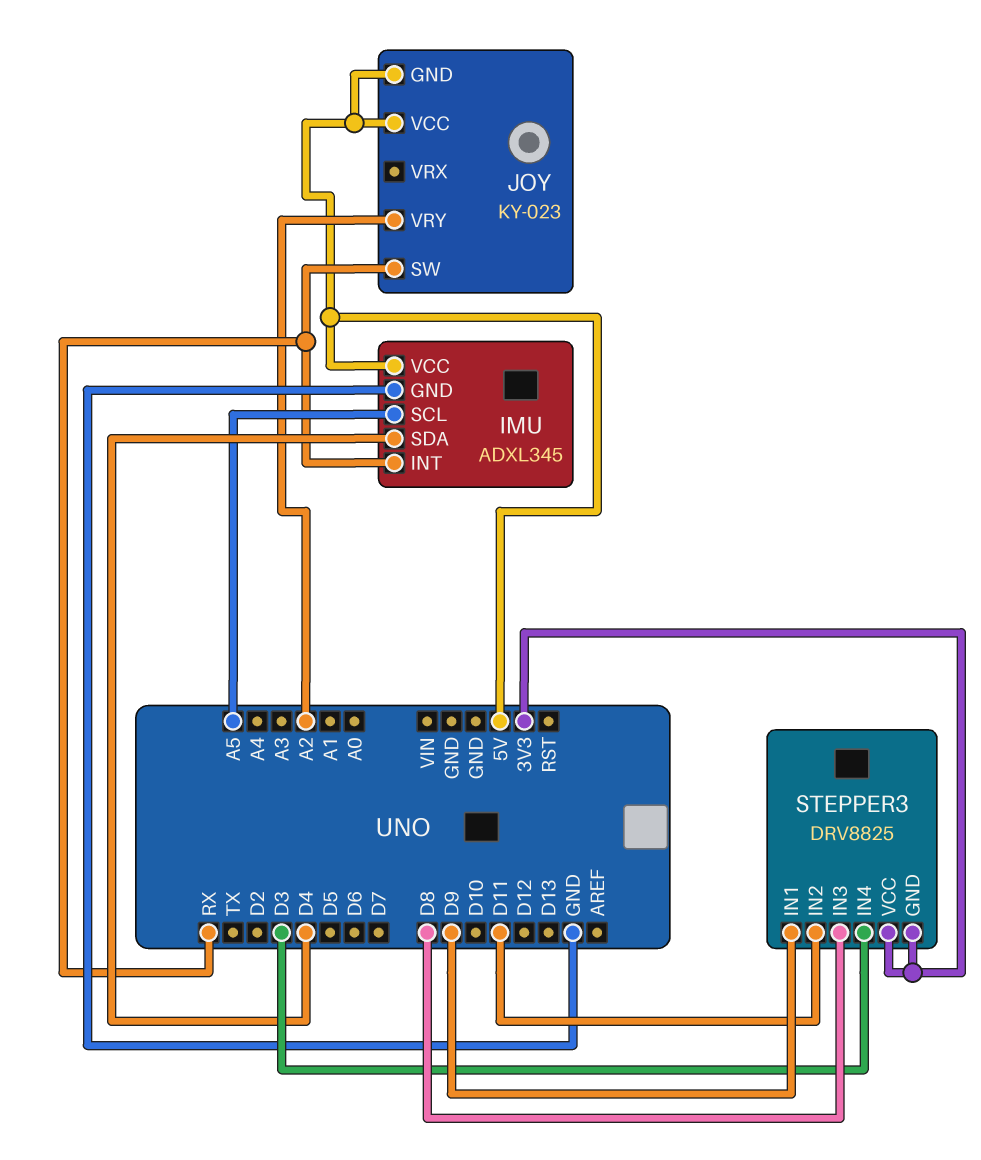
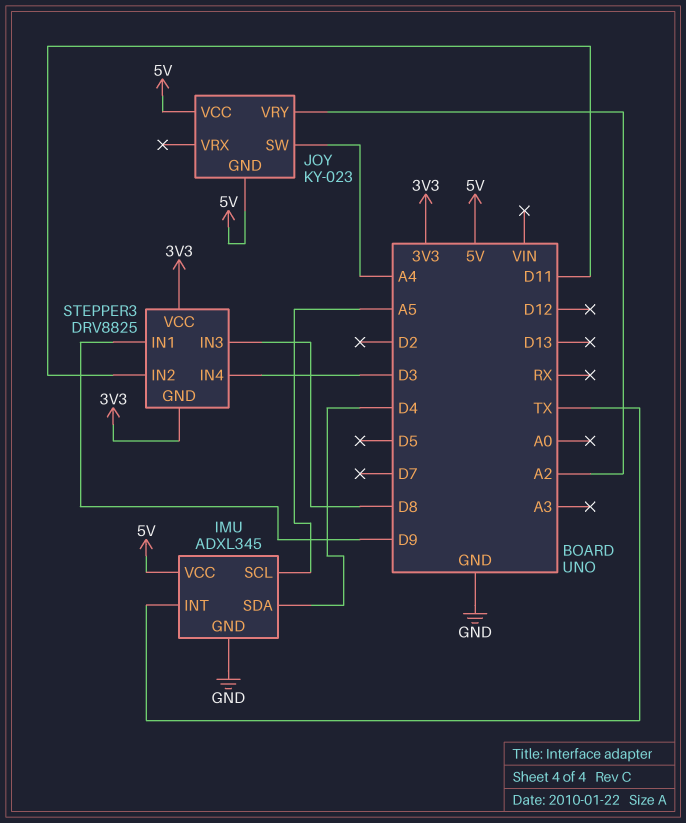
IMU pin INT: RX -> TX
JOY pin SW: RX -> A4

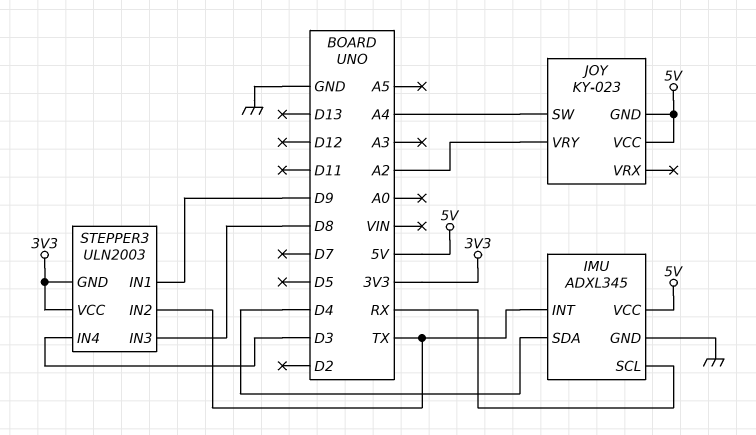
IMU pin SCL: A5 -> RX
STEPPER3: DRV8825 -> ULN2003
STEPPER3 pin IN2: D11 -> TX

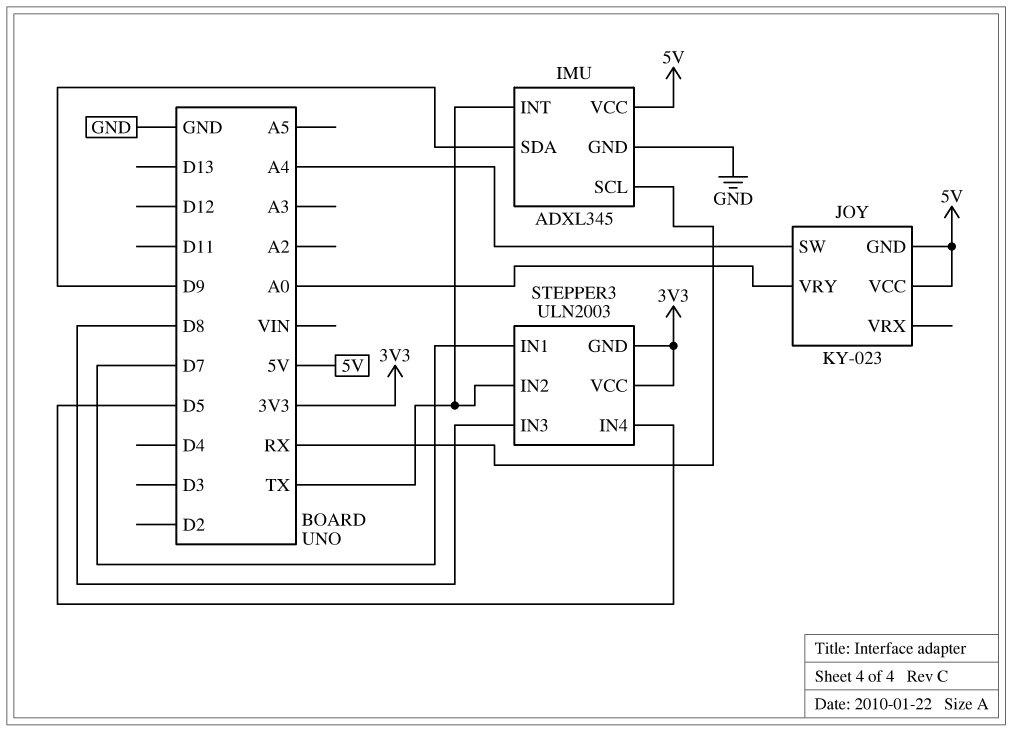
IMU pin SDA: D4 -> D9
JOY pin VRY: A2 -> A0
STEPPER3 pin IN1: D9 -> D7
STEPPER3 pin IN4: D3 -> D5

